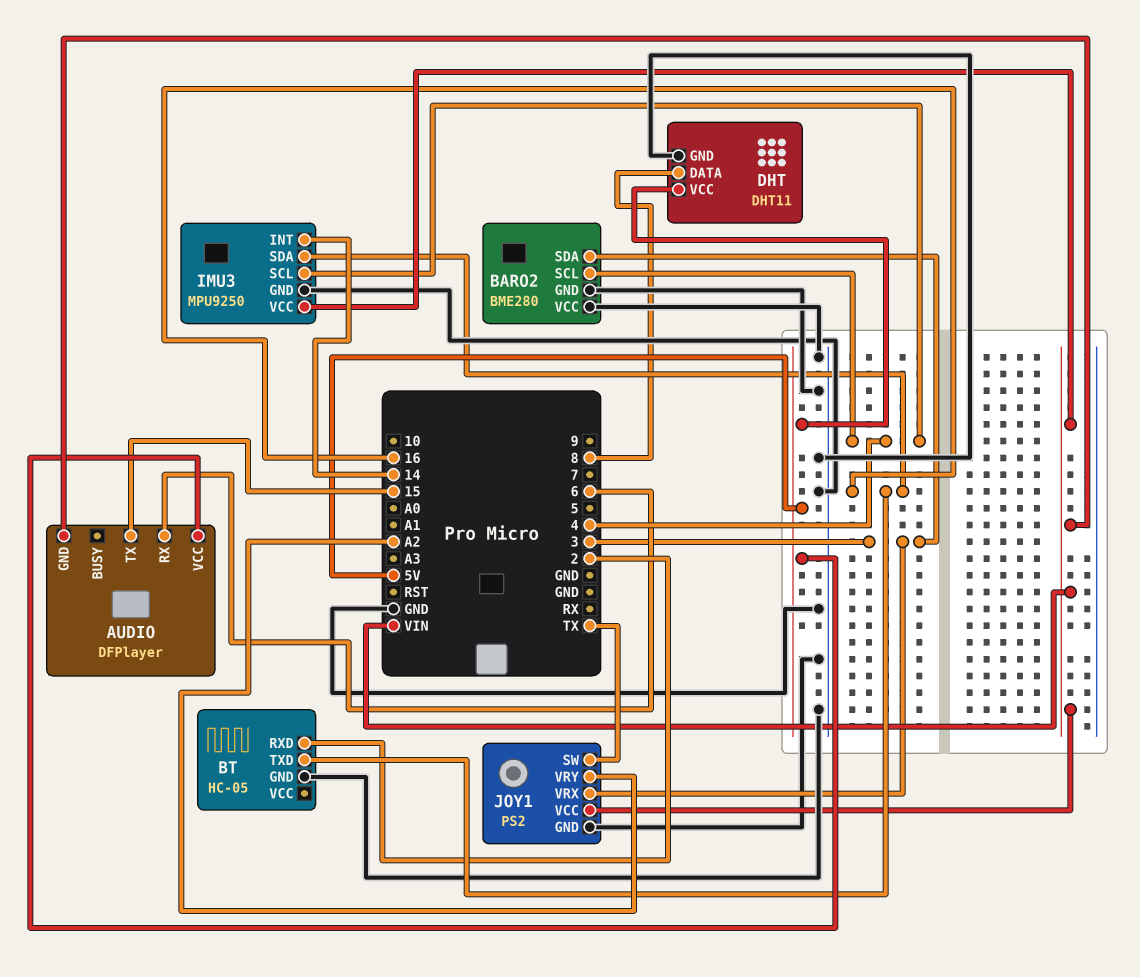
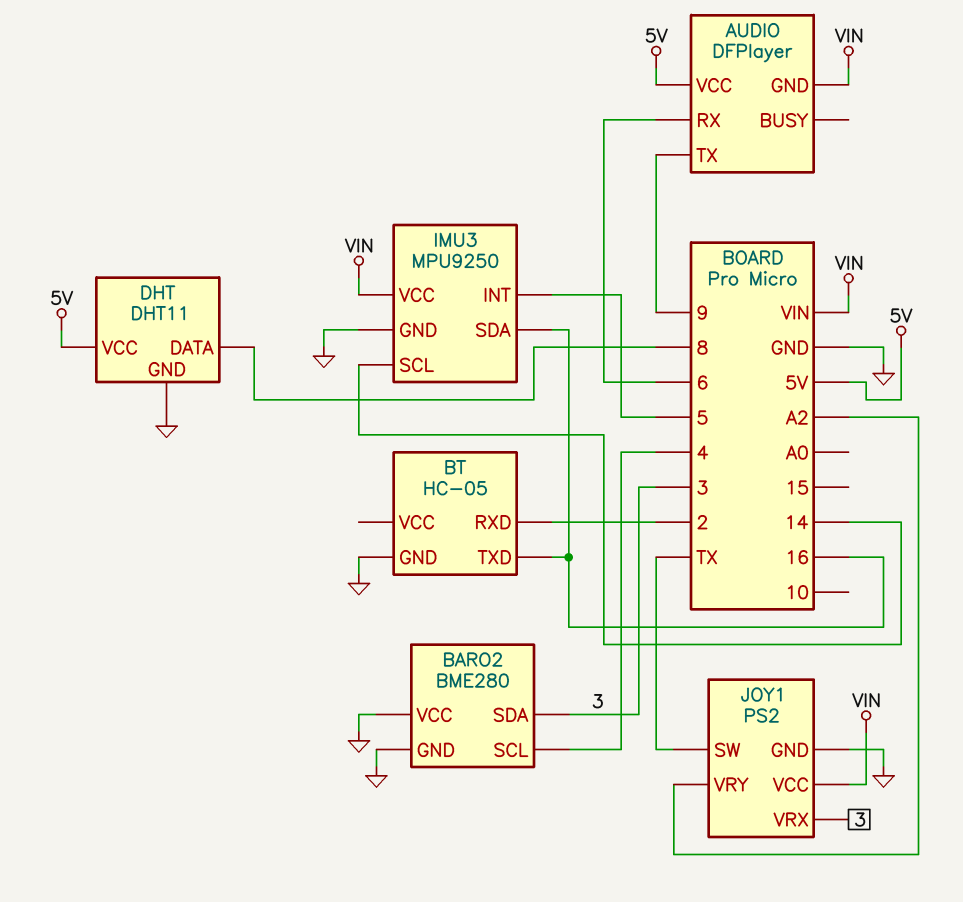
AUDIO pin TX: 15 -> 9
IMU3 pin INT: 14 -> 5
IMU3 pin SCL: 4 -> 14

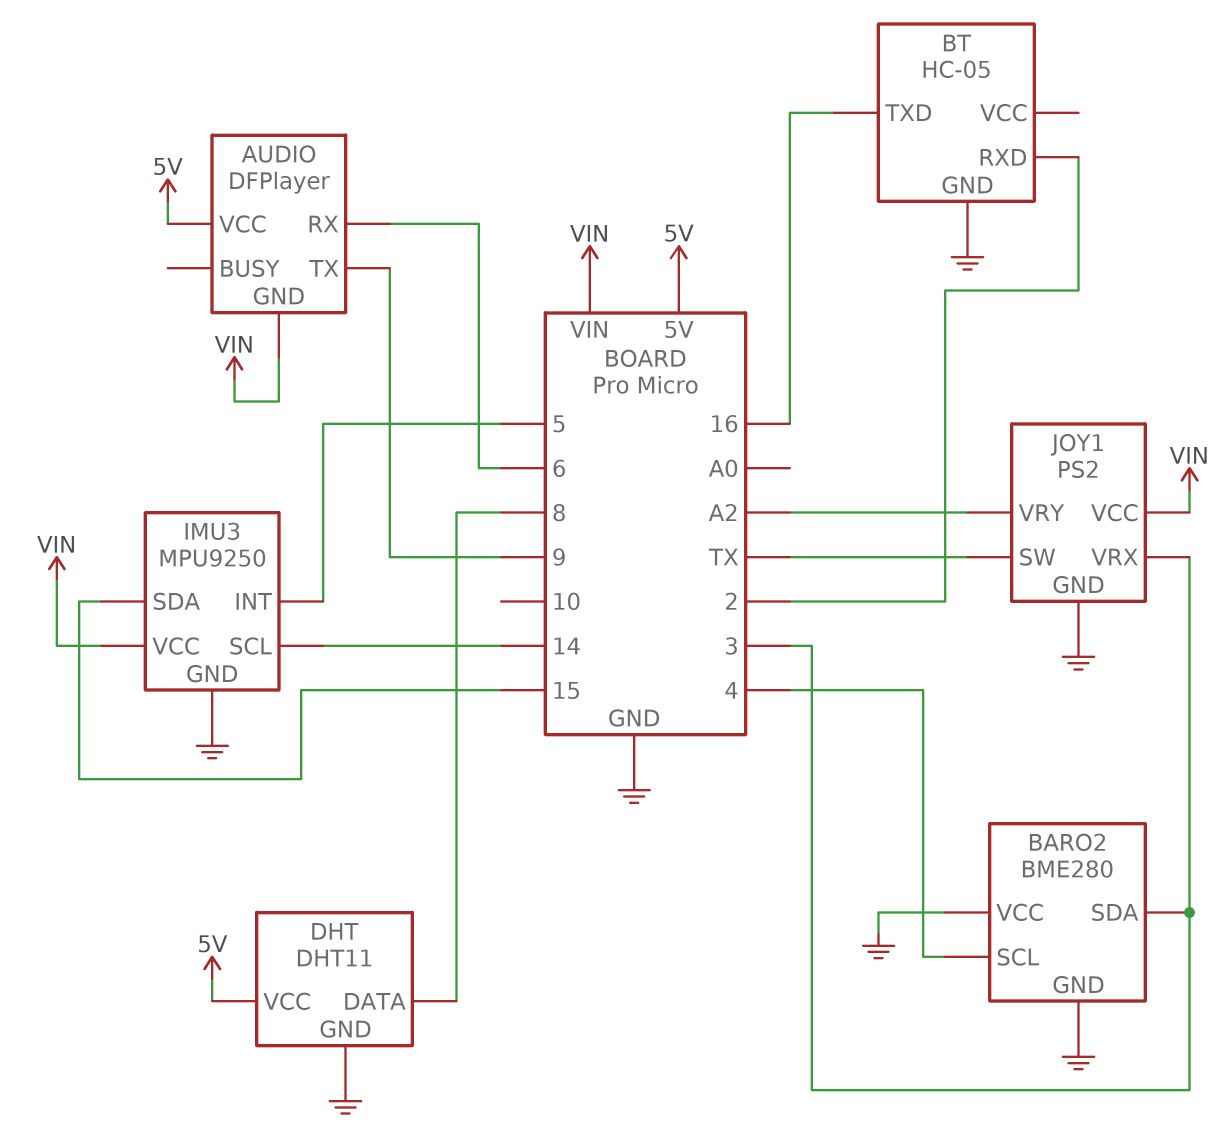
IMU3 pin SDA: 16 -> 15

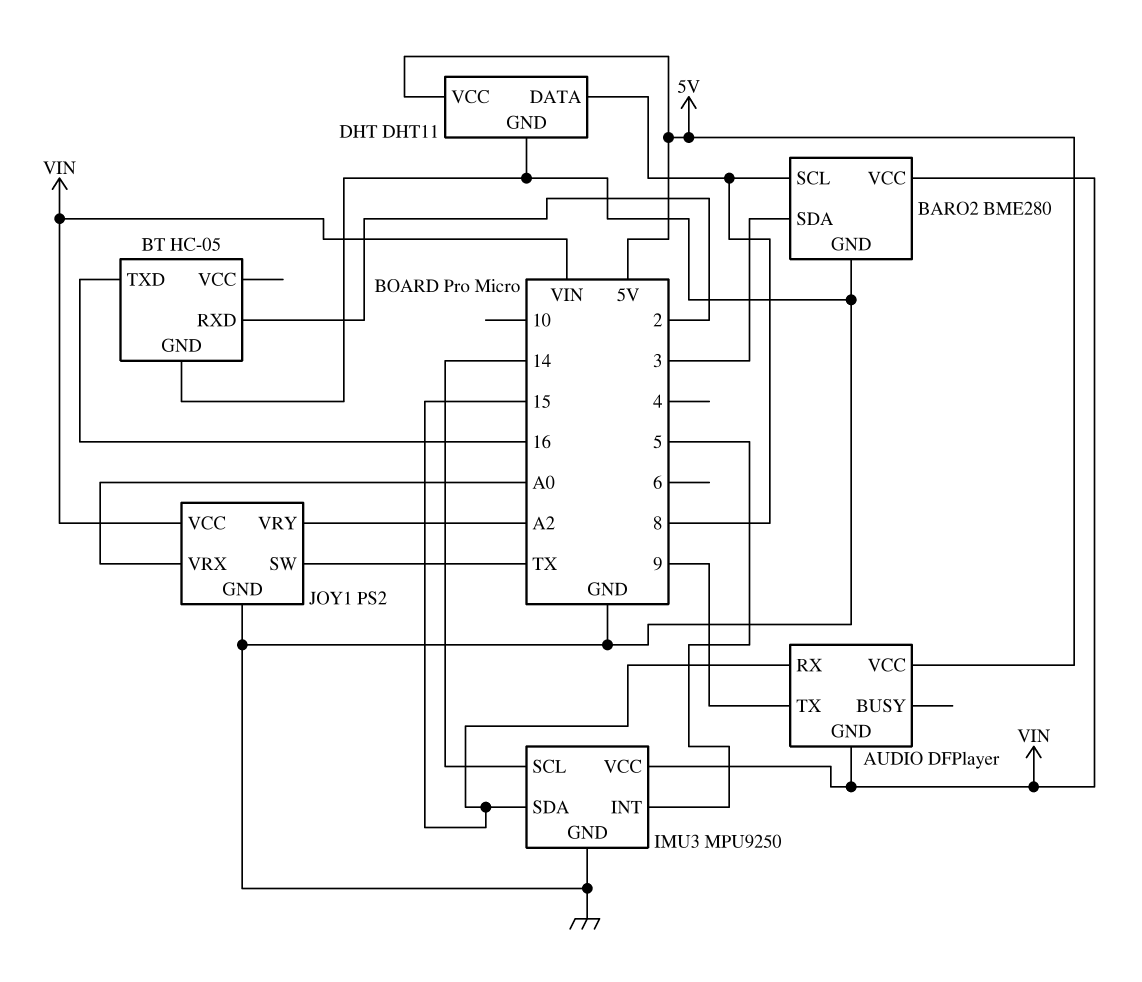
AUDIO pin RX: 6 -> 15
BARO2 pin SCL: 4 -> 8
BARO2 pin VCC: GND -> VIN
JOY1 pin VRX: 3 -> A0

